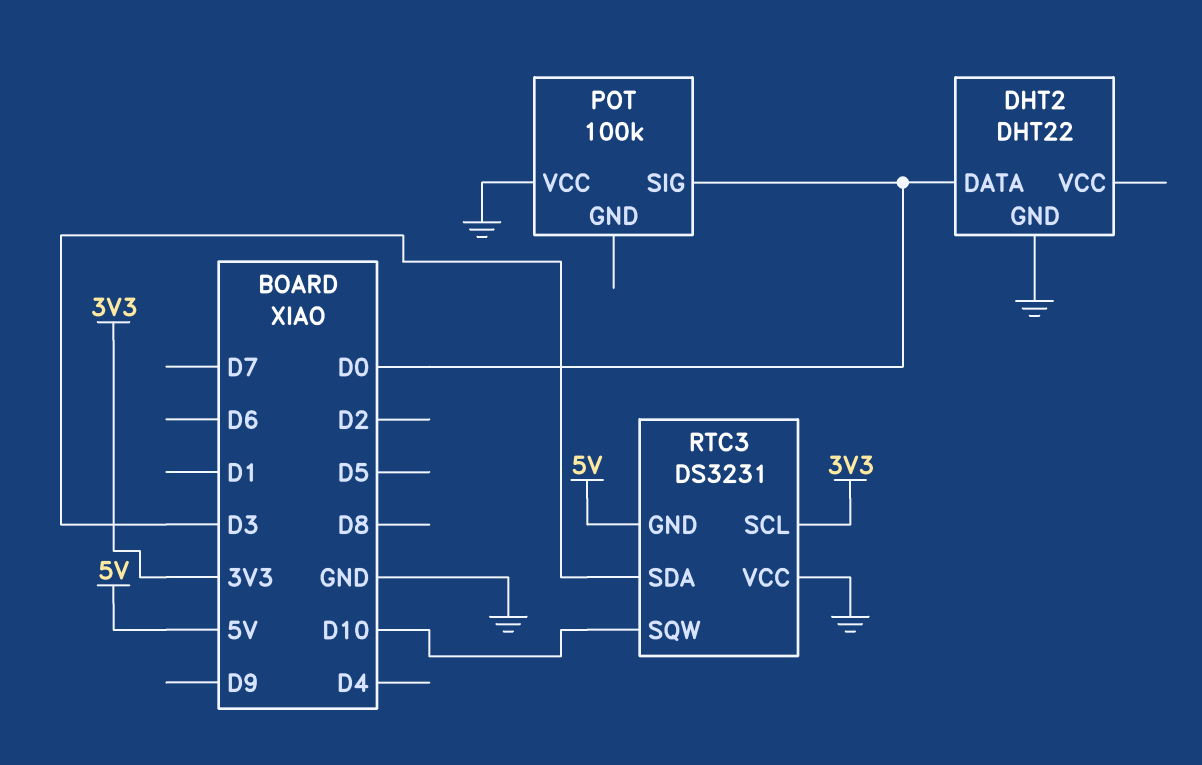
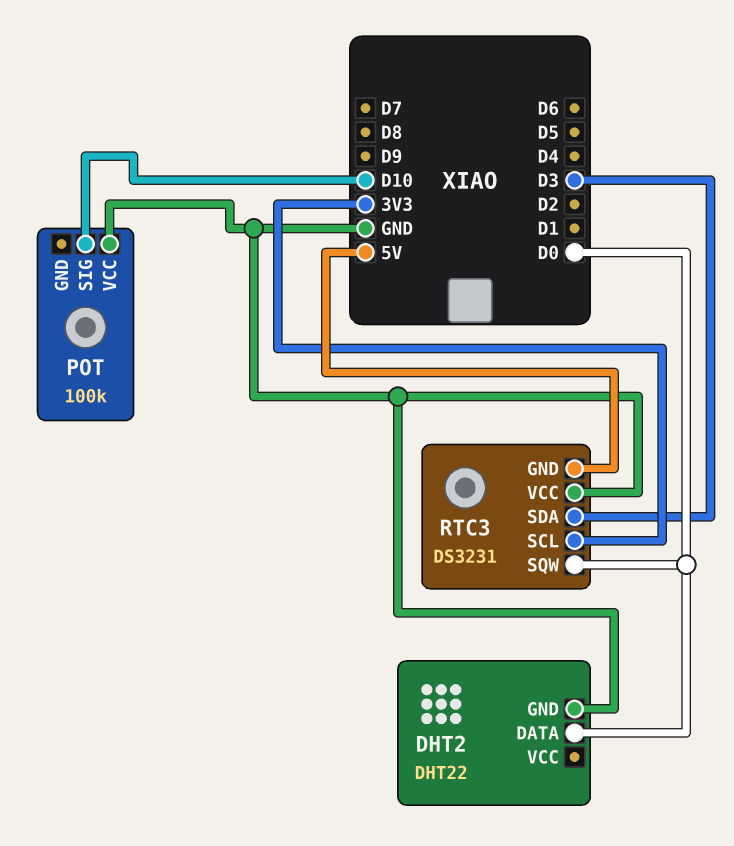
POT pin SIG: D0 -> D10
RTC3 pin SQW: D10 -> D0

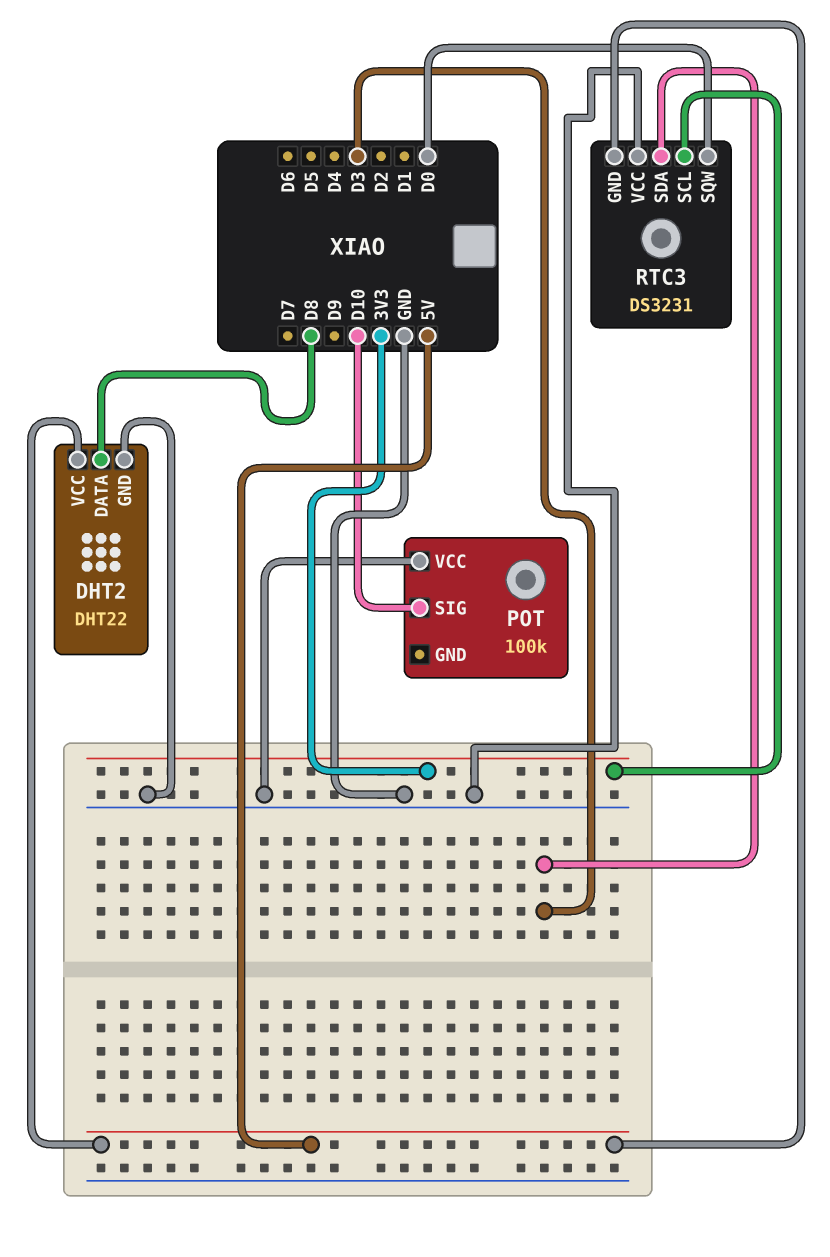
DHT2 pin DATA: D0 -> D8
DHT2 pin VCC: none -> 5V

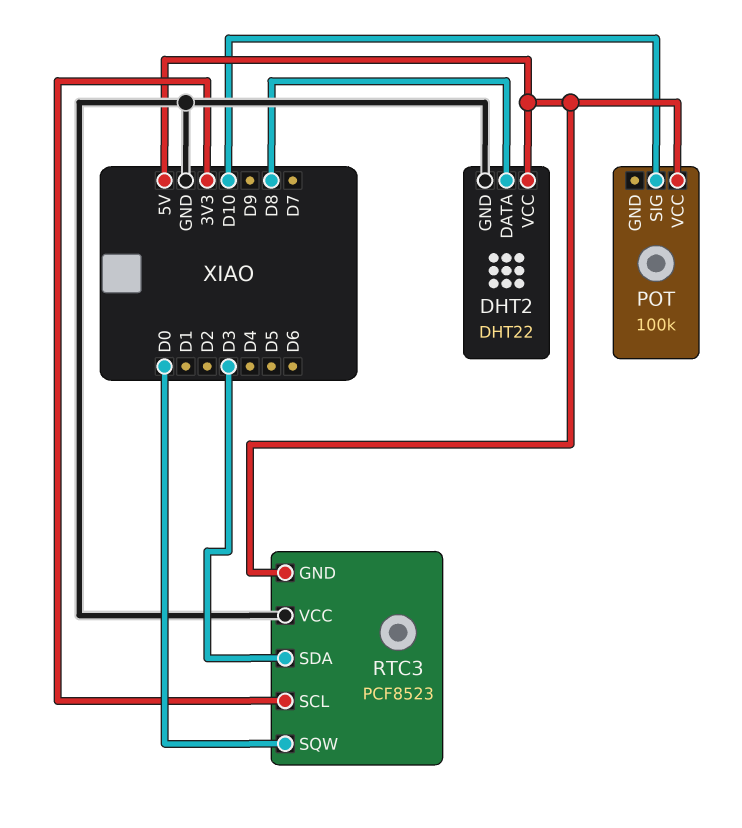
POT pin VCC: GND -> 5V
RTC3: DS3231 -> PCF8523

